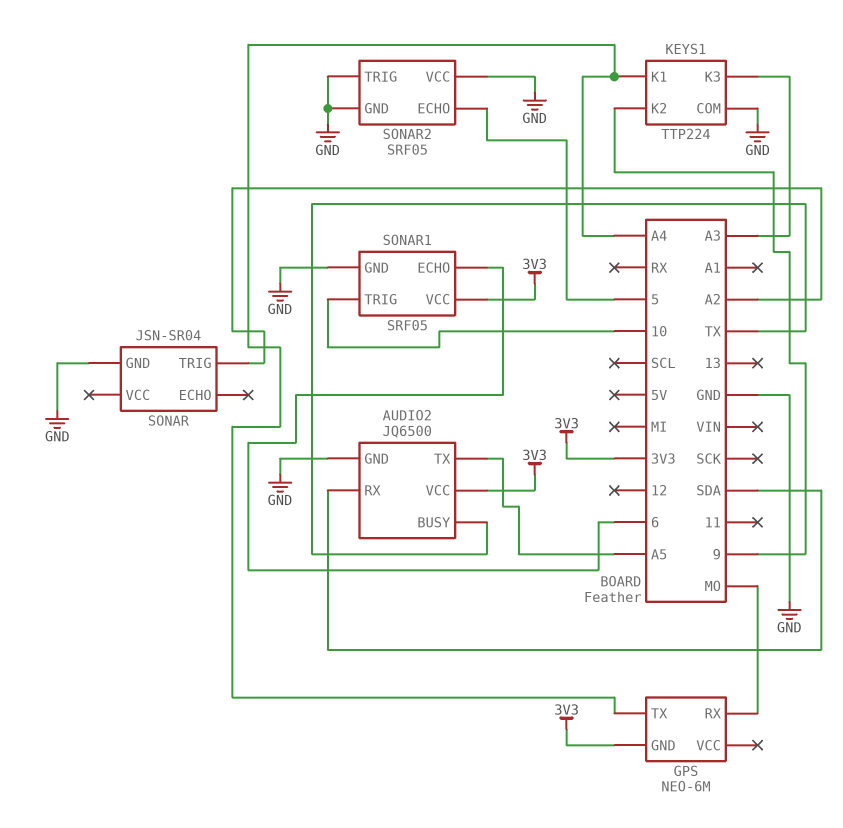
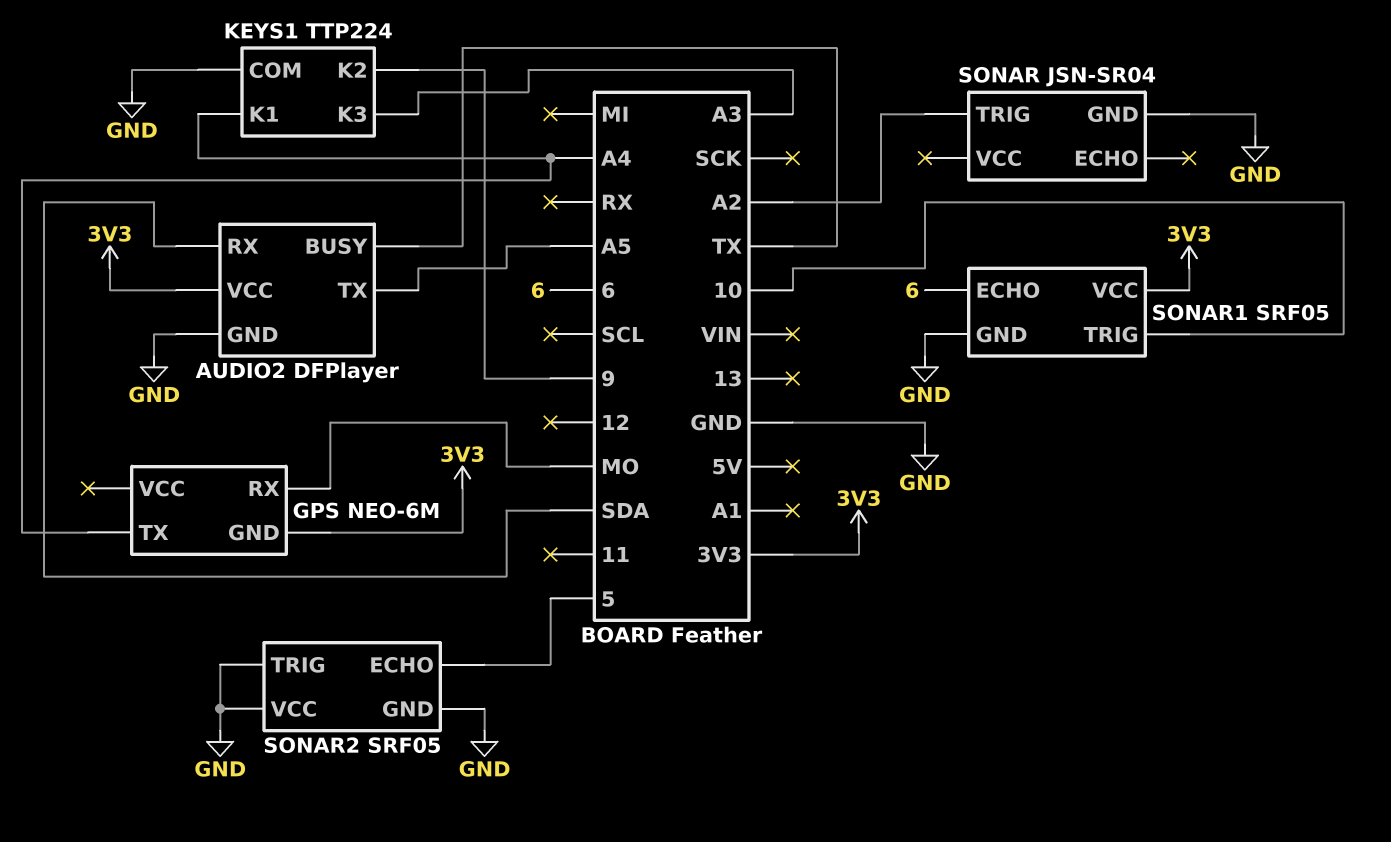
AUDIO2: JQ6500 -> DFPlayer

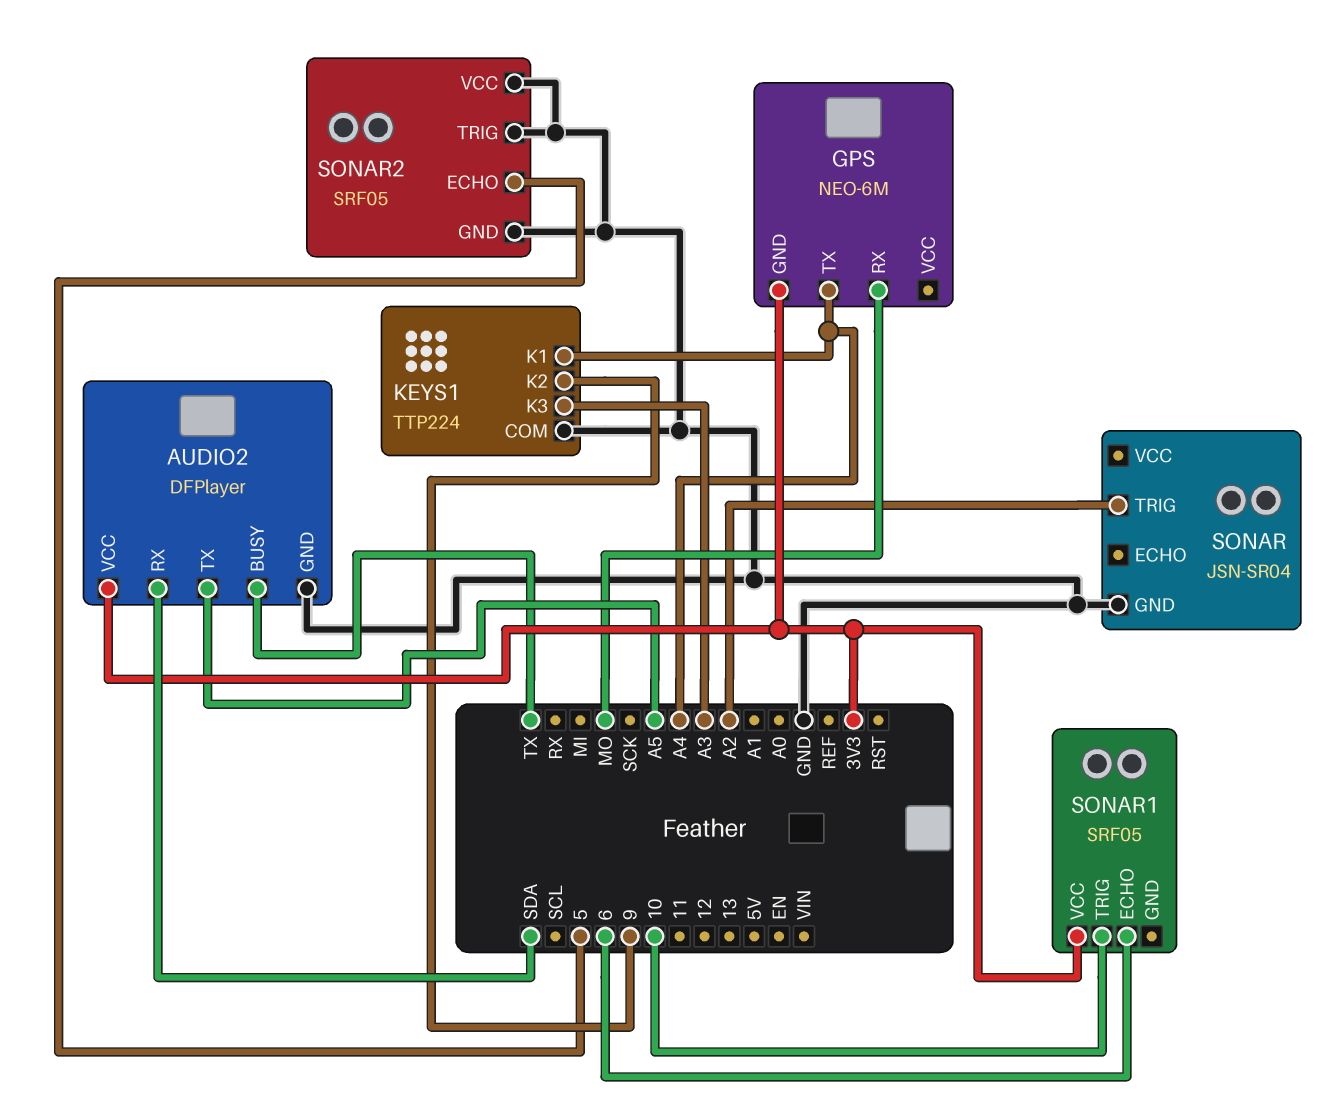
SONAR1 pin GND: GND -> none

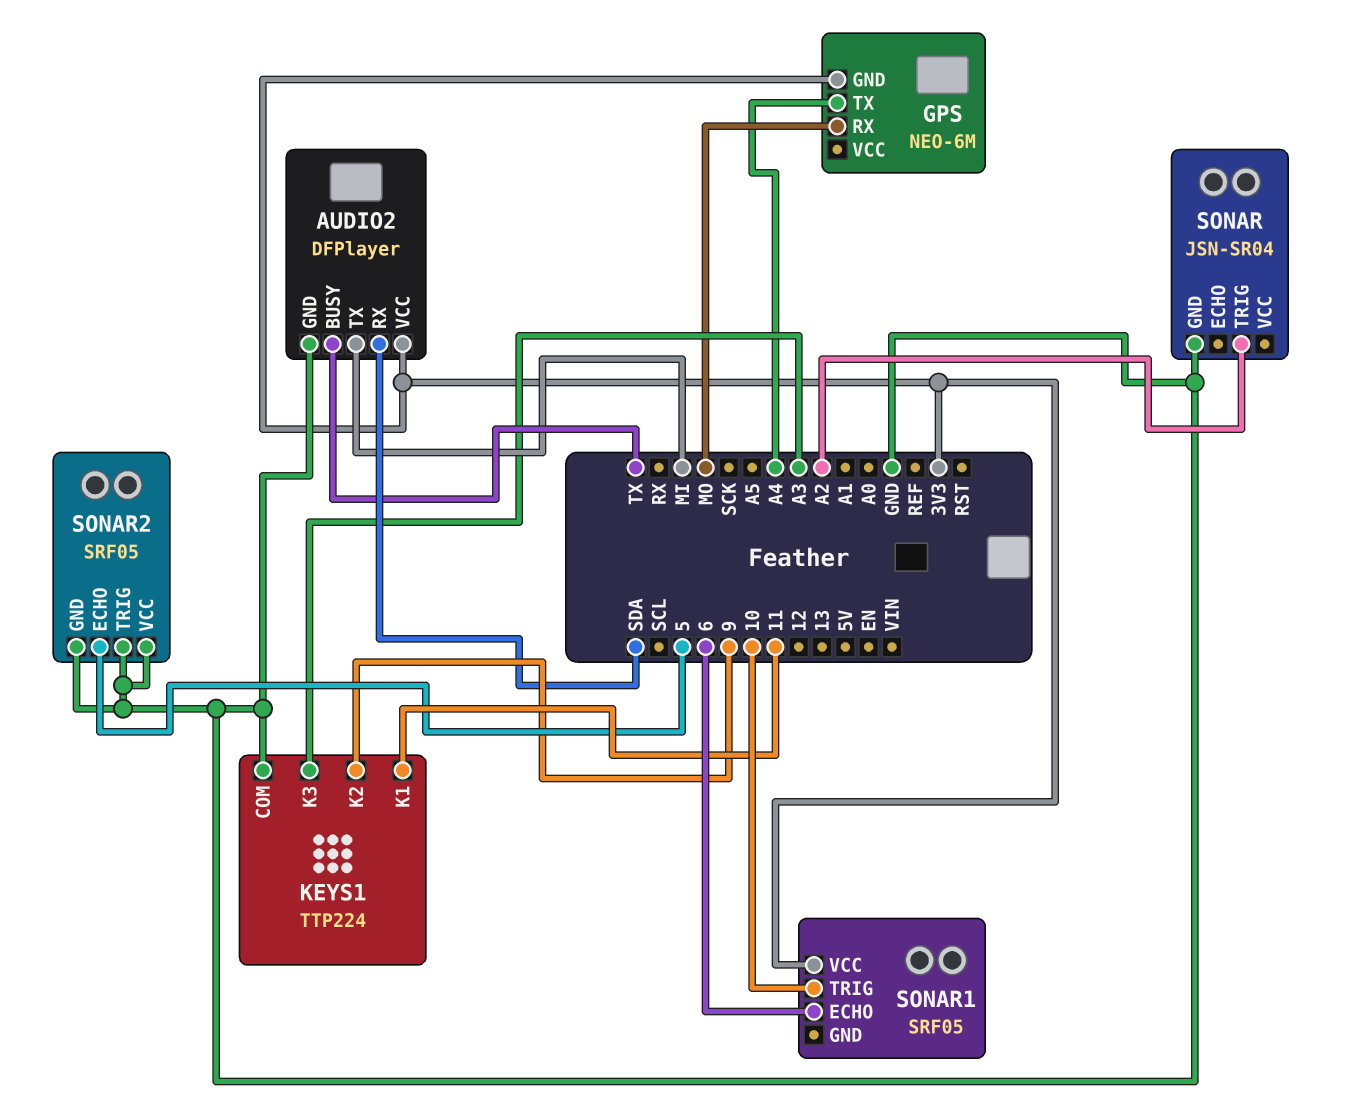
AUDIO2 pin TX: A5 -> MI
KEYS1 pin K1: A4 -> 11

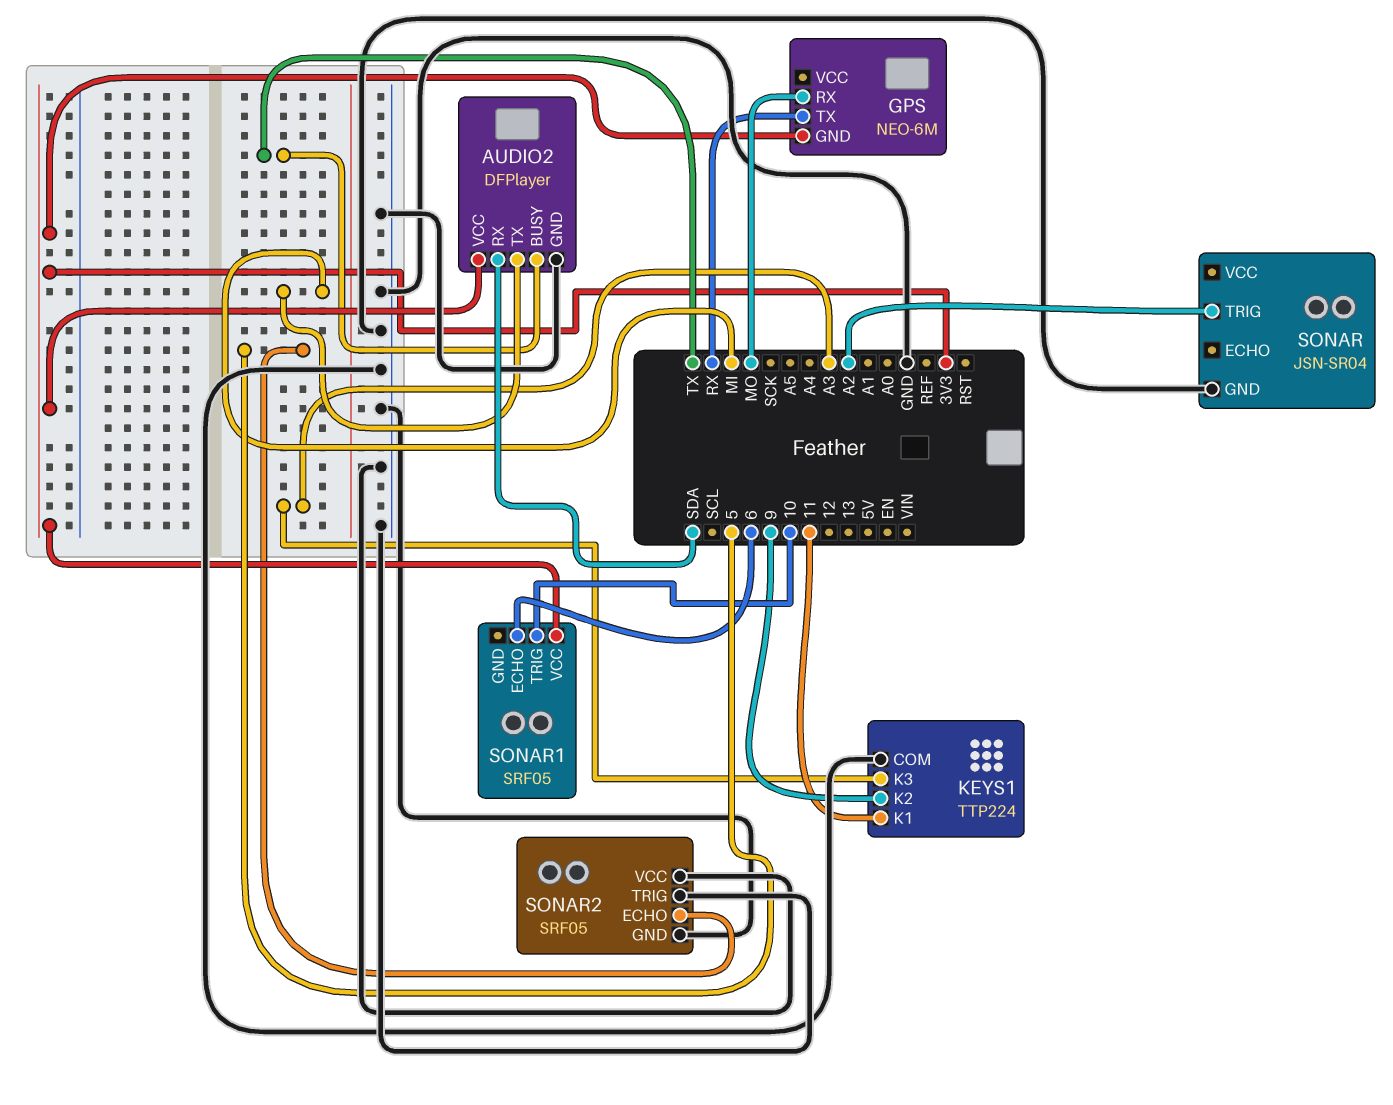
GPS pin TX: A4 -> RX

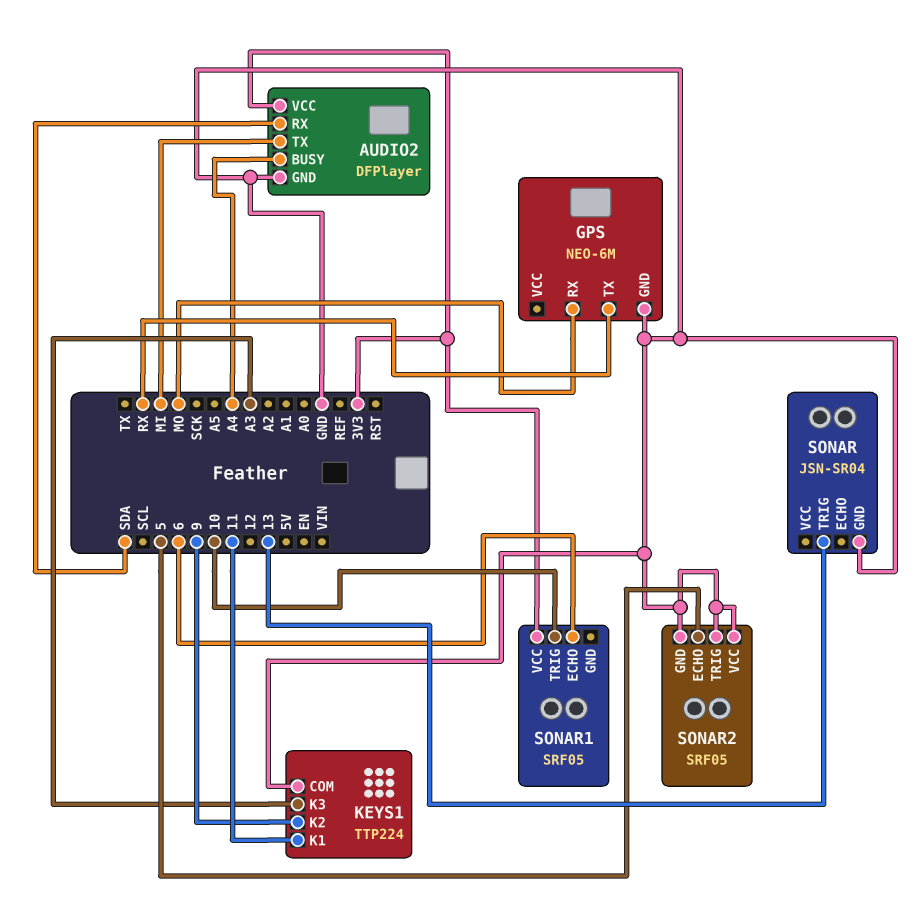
AUDIO2 pin BUSY: TX -> A4
GPS pin GND: 3V3 -> GND
SONAR pin TRIG: A2 -> 13

